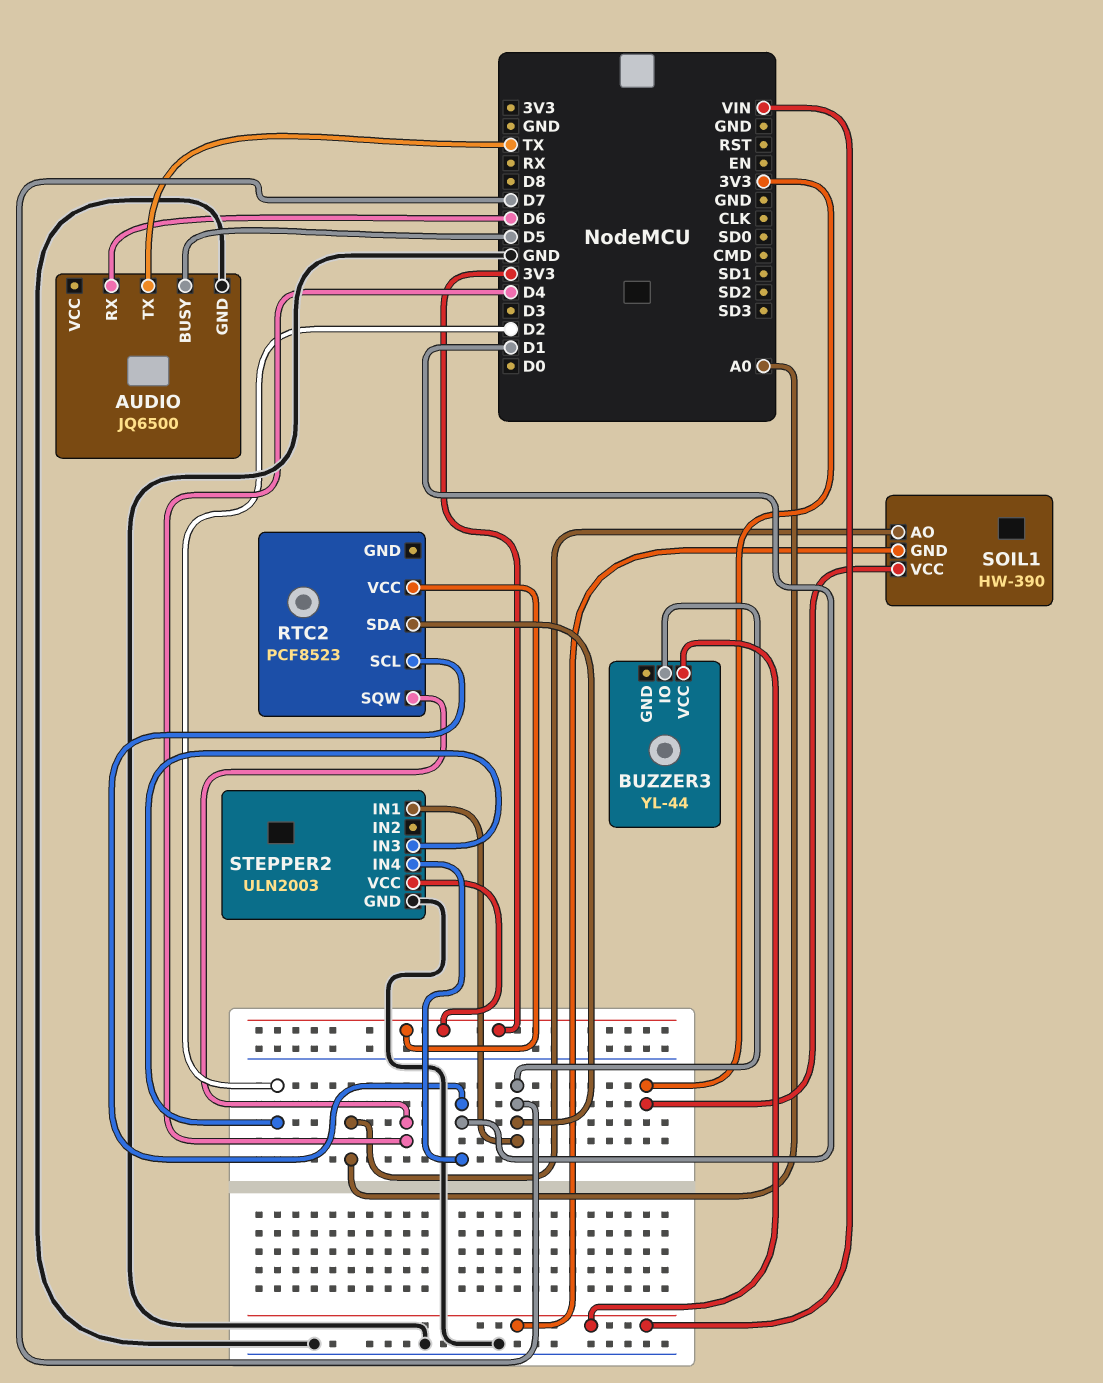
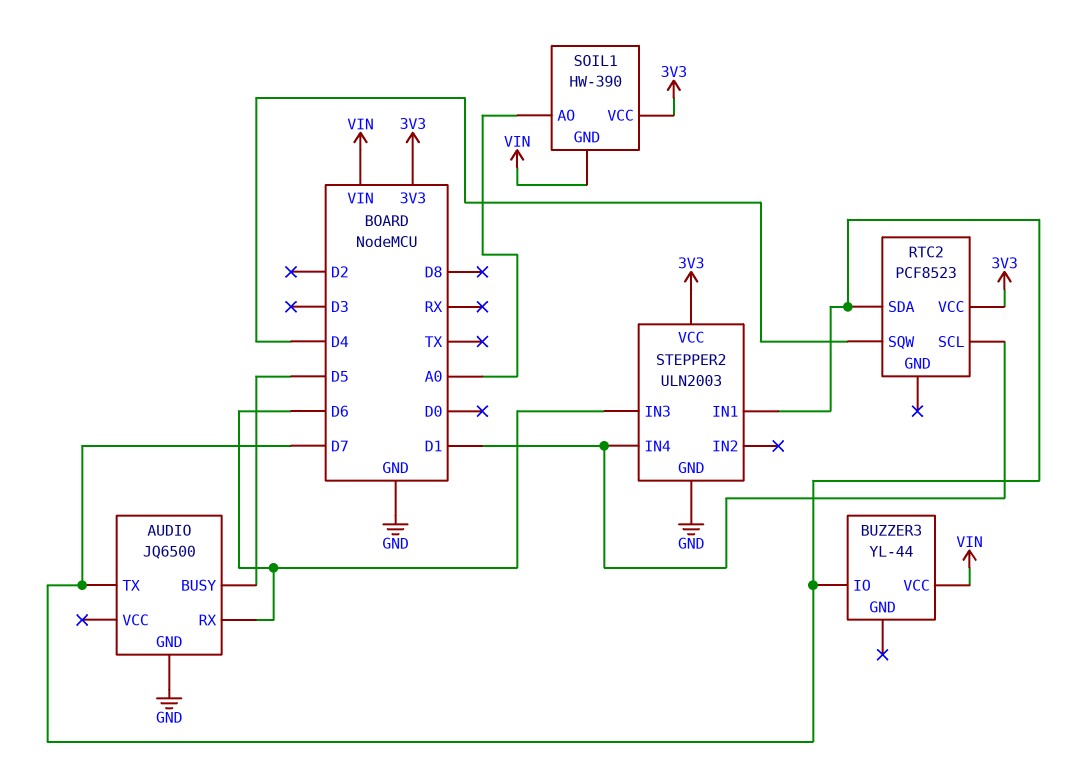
AUDIO pin TX: TX -> D7
STEPPER2 pin IN3: D2 -> D6

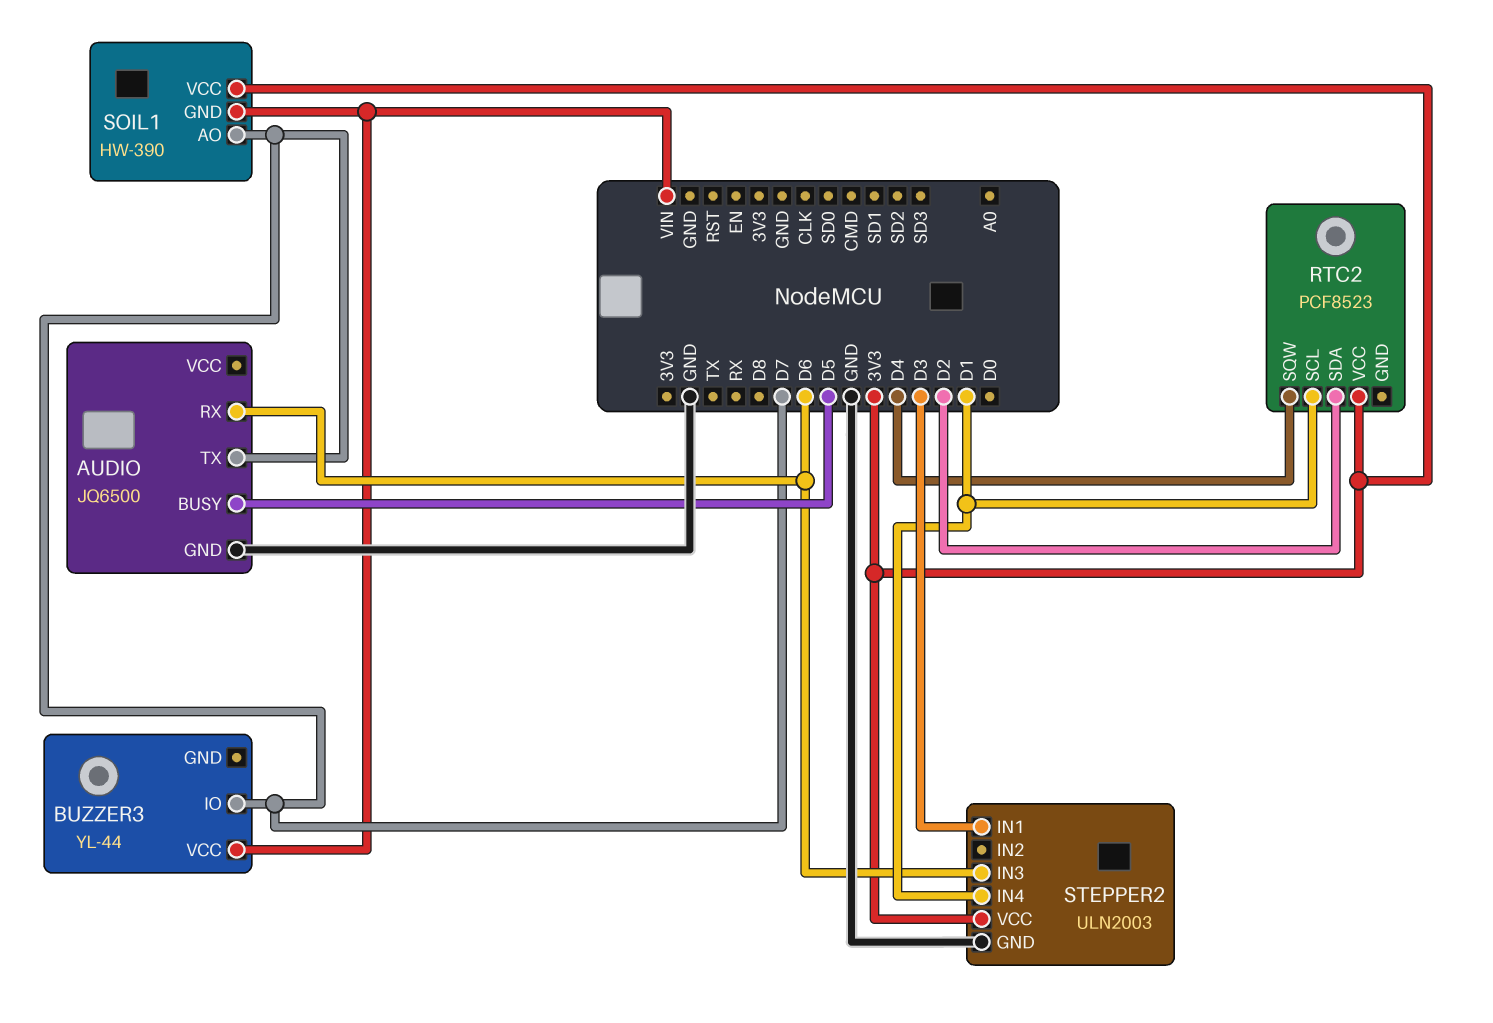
RTC2 pin SDA: D7 -> D2
SOIL1 pin AO: A0 -> D7
STEPPER2 pin IN1: D7 -> D3

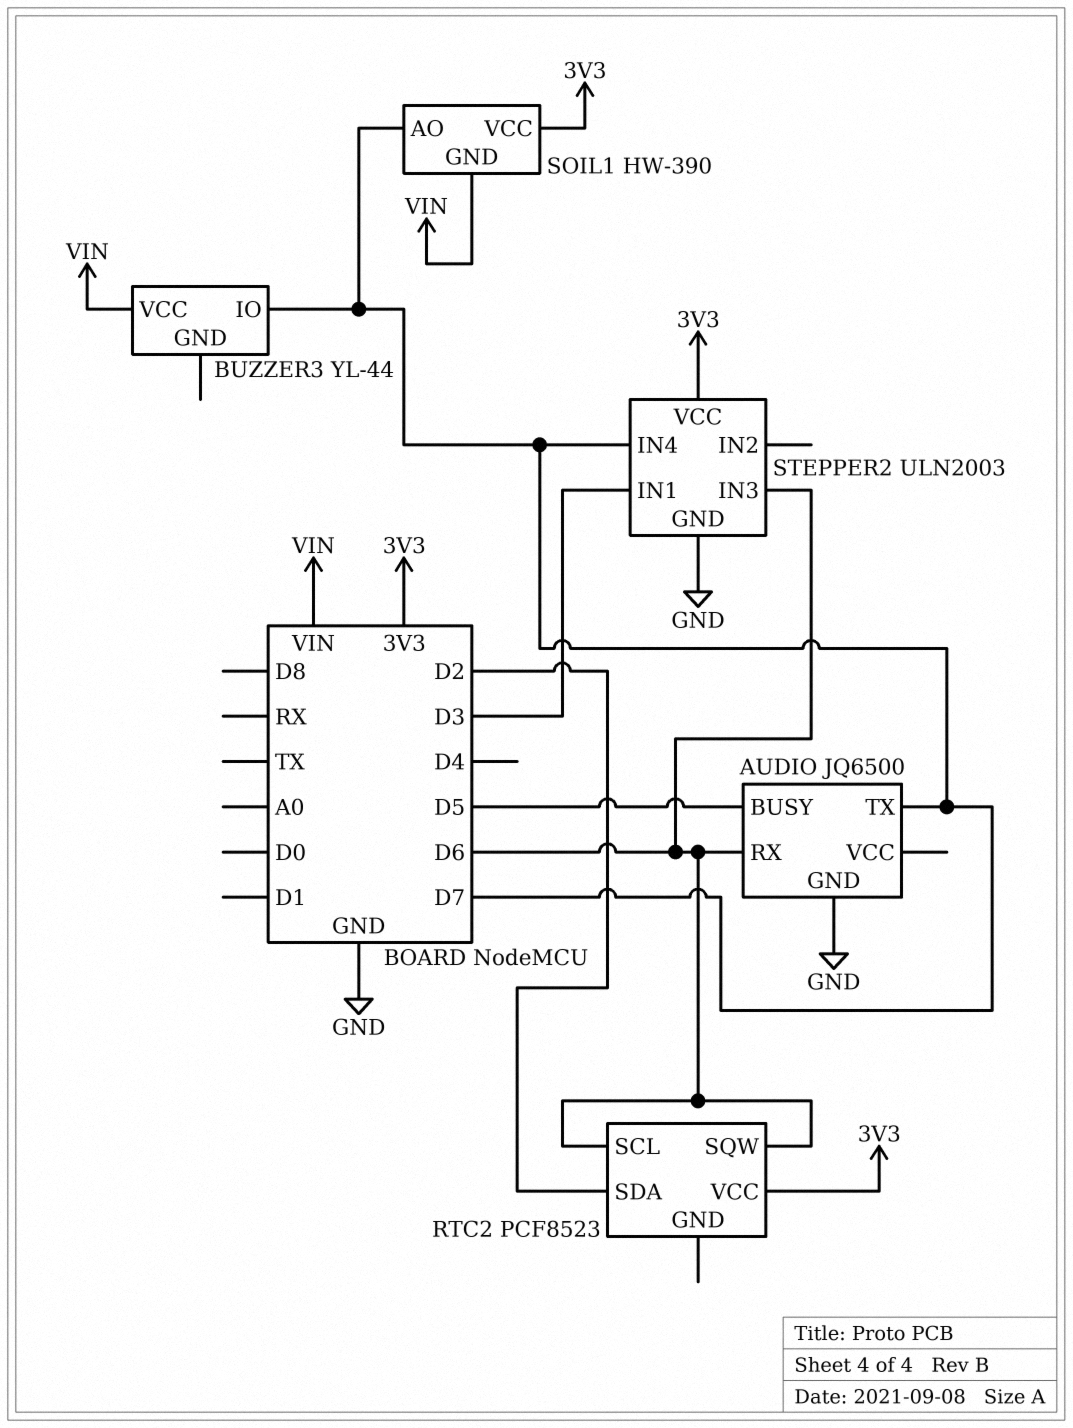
RTC2 pin SCL: D1 -> D6
RTC2 pin SQW: D4 -> D6
STEPPER2 pin IN4: D1 -> D7

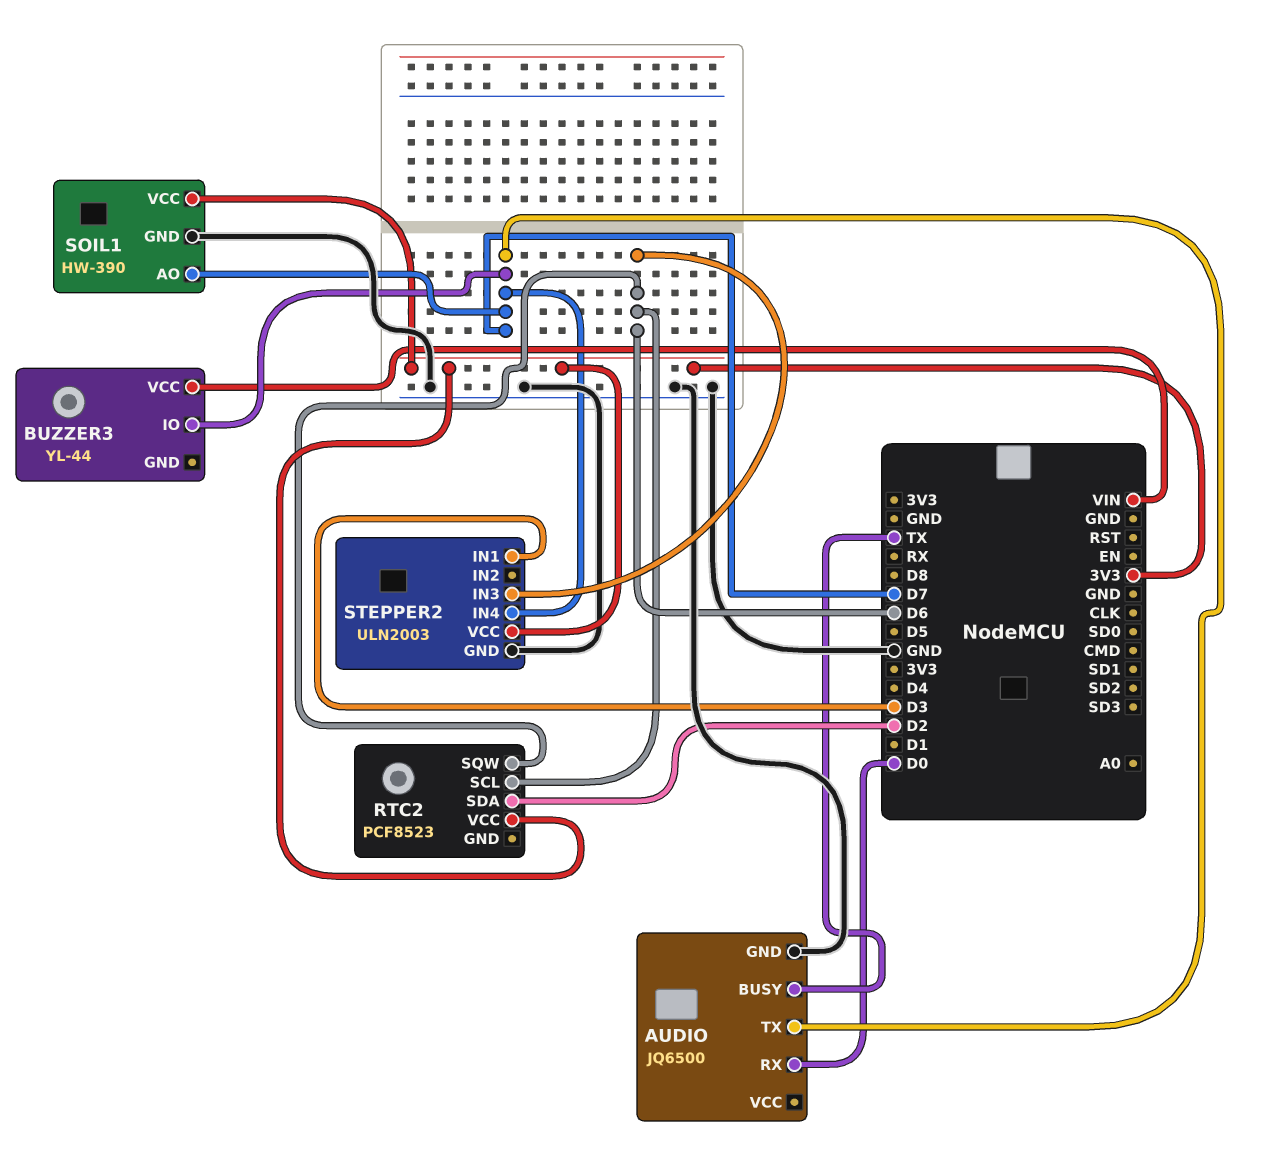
AUDIO pin BUSY: D5 -> TX
AUDIO pin RX: D6 -> D0
SOIL1 pin GND: VIN -> GND

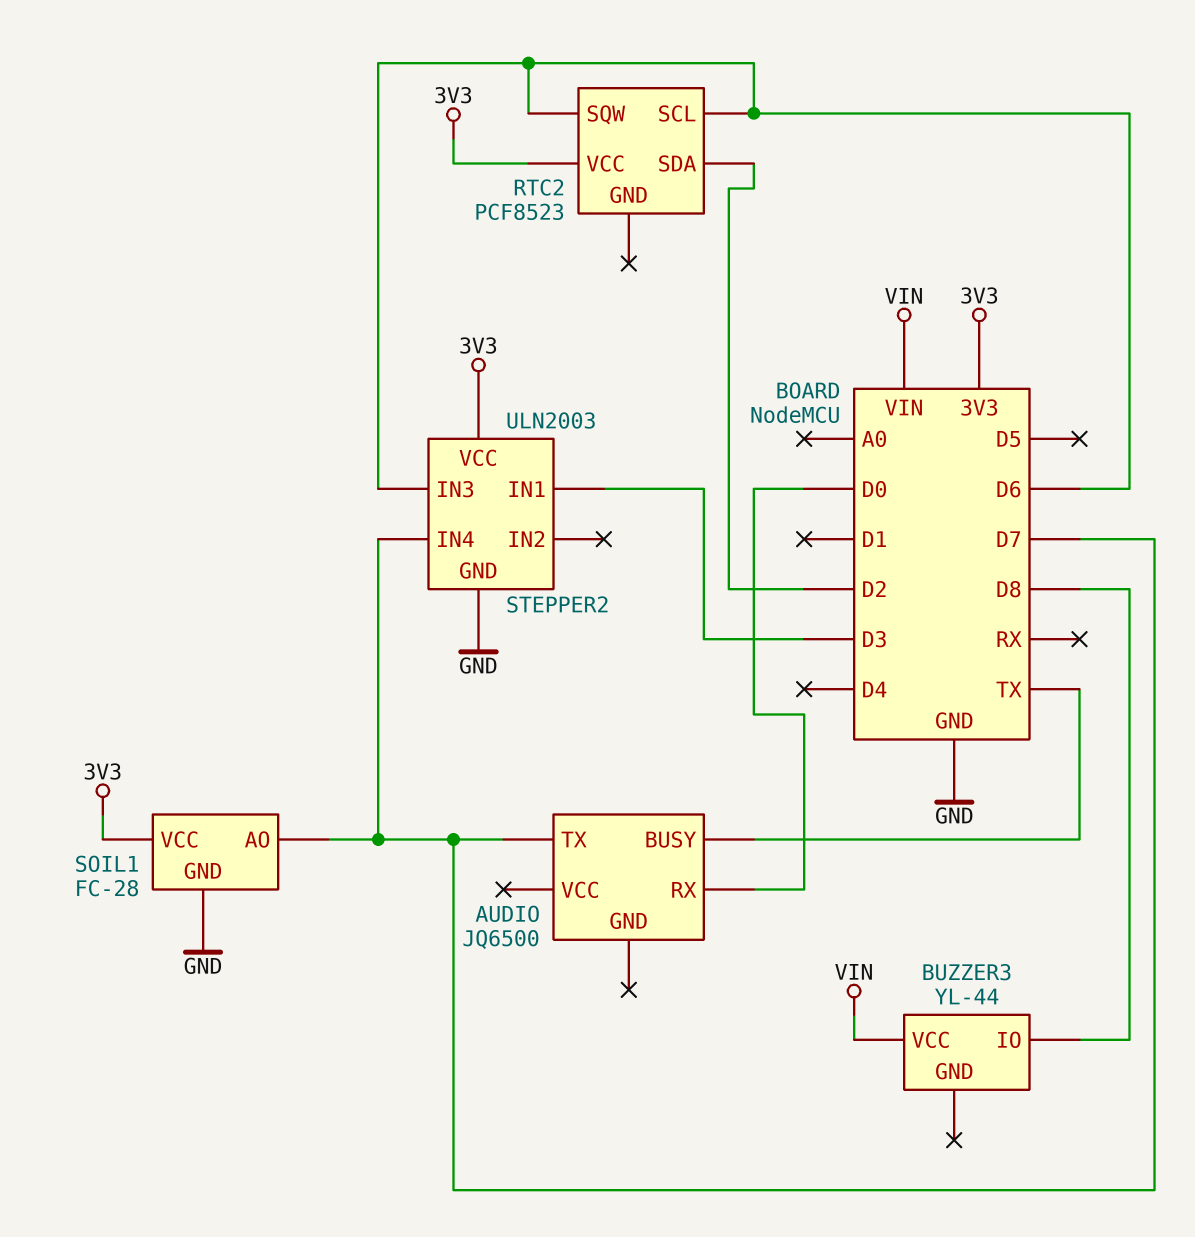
AUDIO pin GND: GND -> none
BUZZER3 pin IO: D7 -> D8
SOIL1: HW-390 -> FC-28

